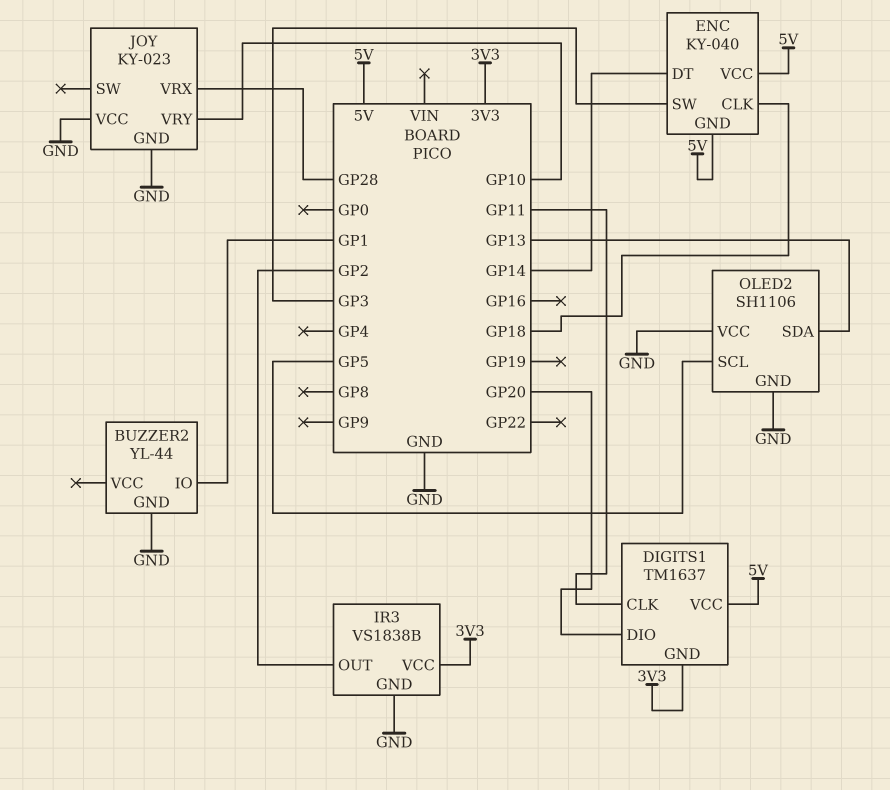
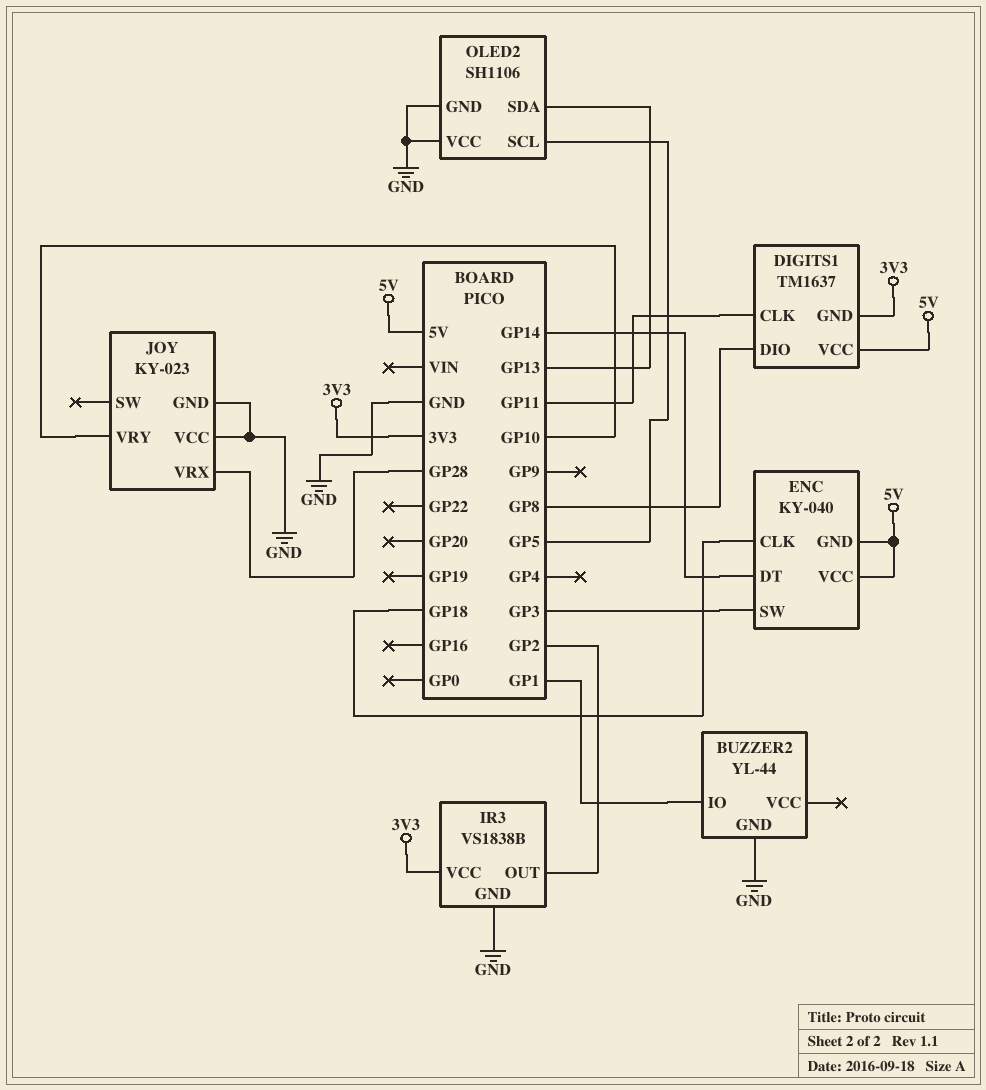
DIGITS1 pin DIO: GP20 -> GP8

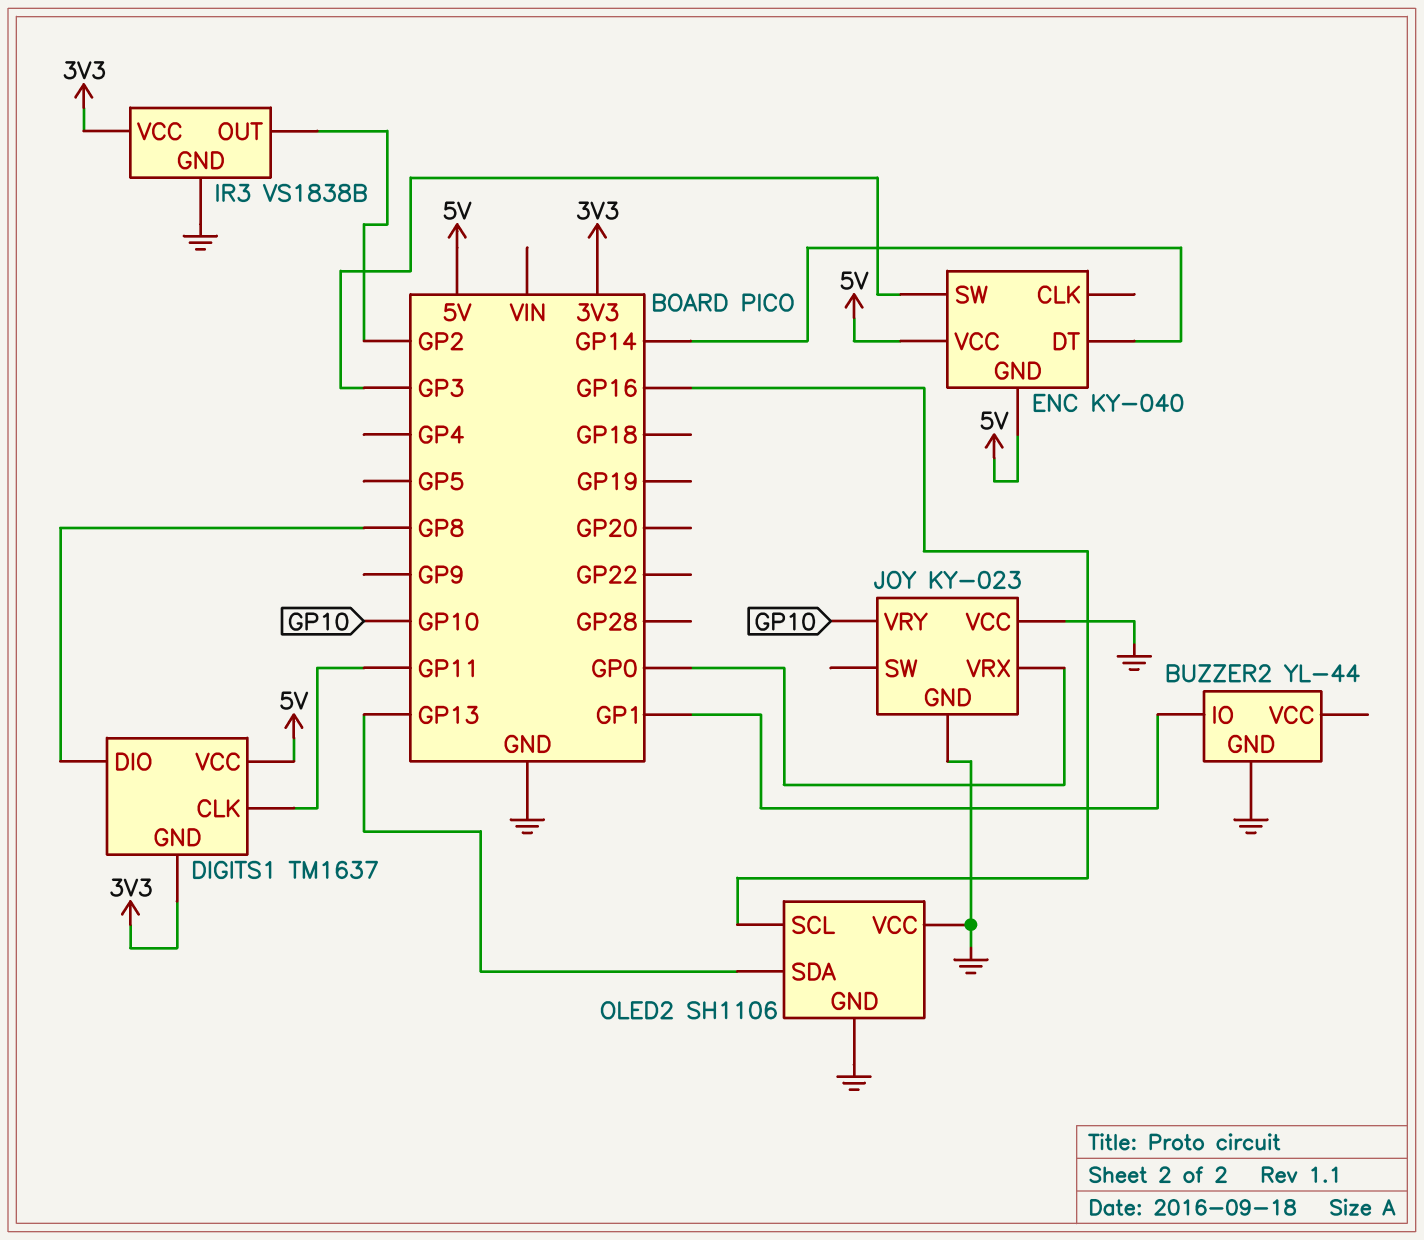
ENC pin CLK: GP18 -> none
JOY pin VRX: GP28 -> GP0
OLED2 pin SCL: GP5 -> GP16

